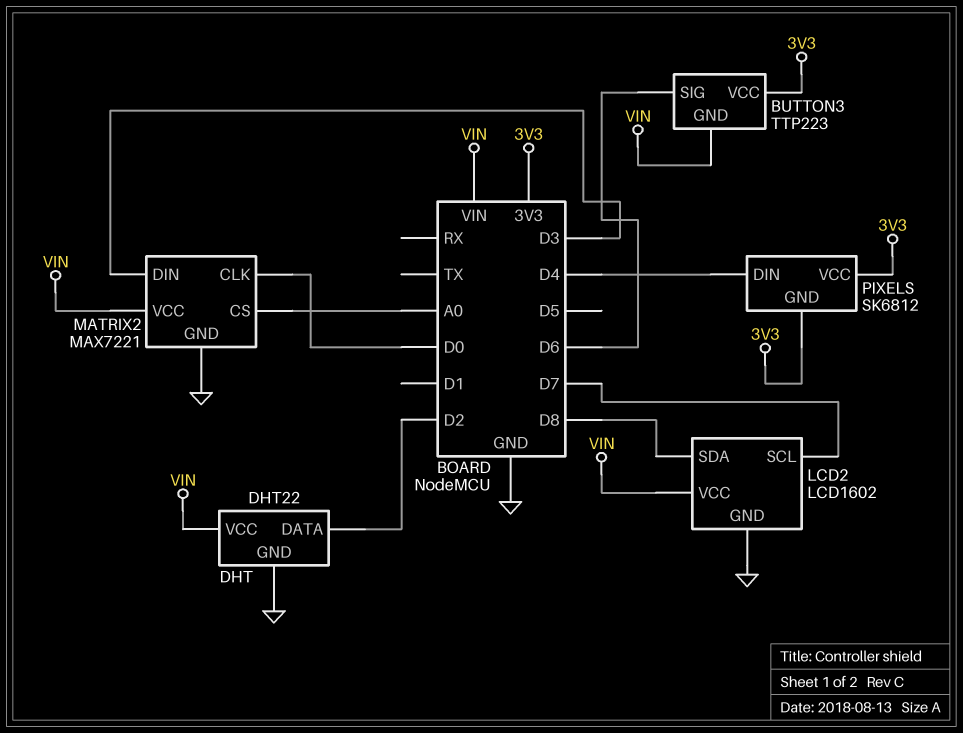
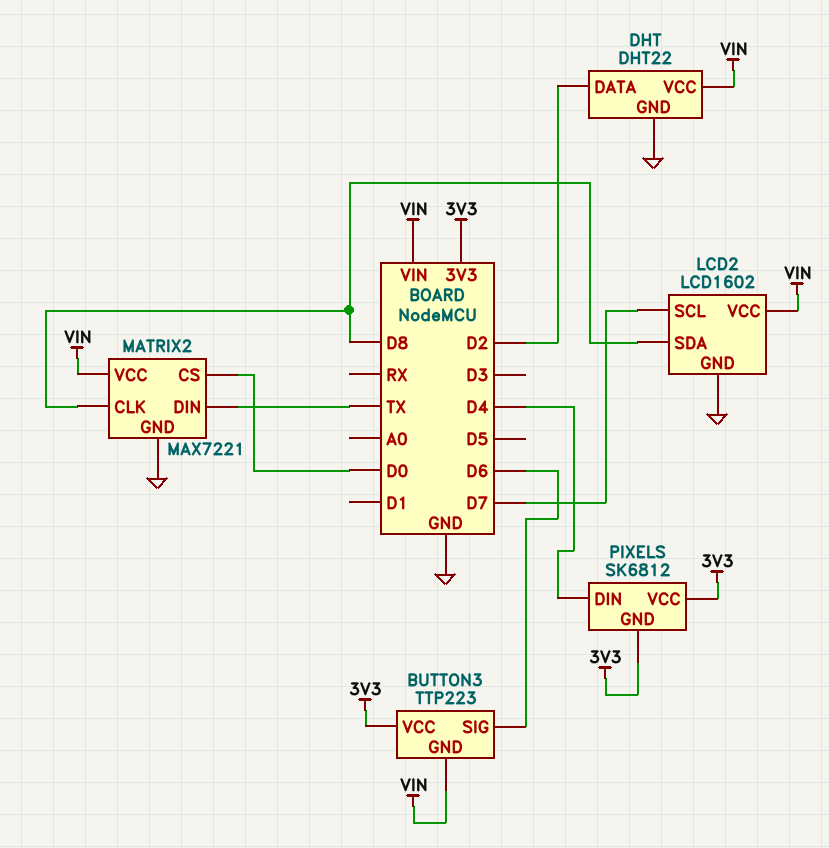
MATRIX2 pin CLK: D0 -> D8
MATRIX2 pin CS: A0 -> D0
MATRIX2 pin DIN: D3 -> TX

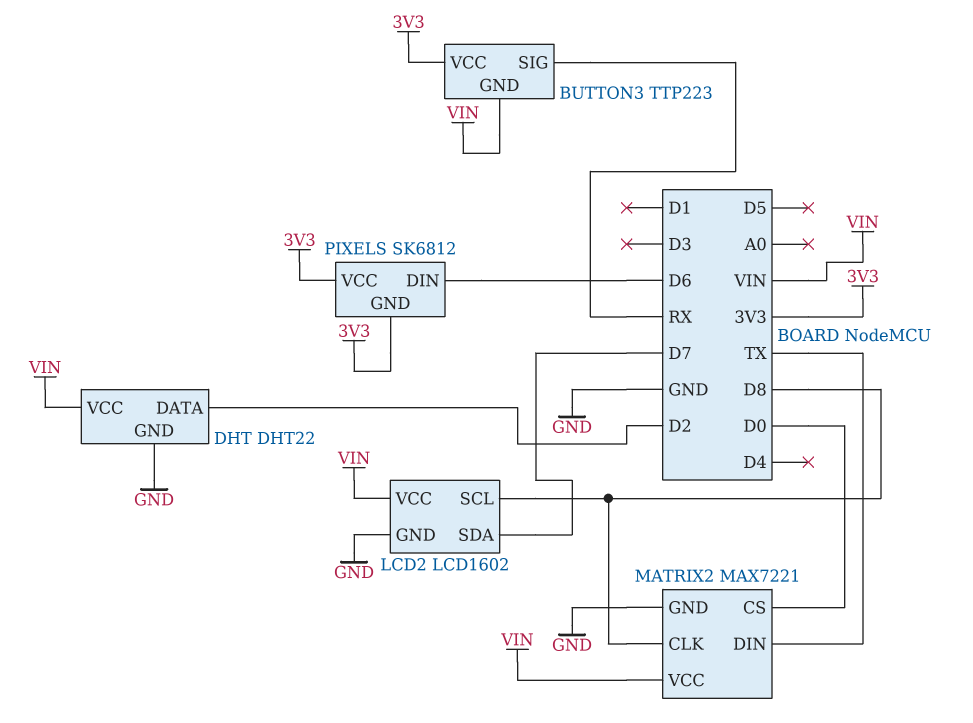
BUTTON3 pin SIG: D6 -> RX
LCD2 pin SCL: D7 -> D8
LCD2 pin SDA: D8 -> D7
PIXELS pin DIN: D4 -> D6

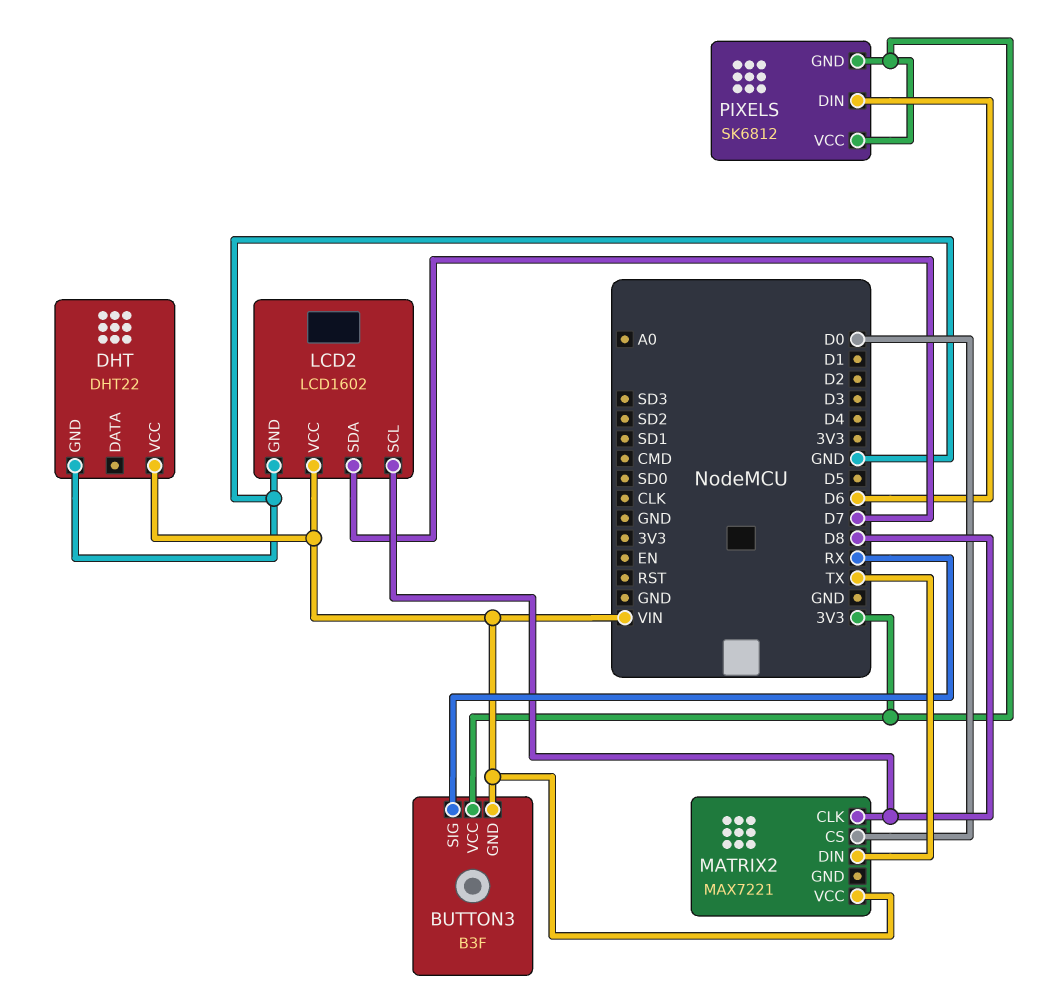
BUTTON3: TTP223 -> B3F
DHT pin DATA: D2 -> none
MATRIX2 pin GND: GND -> none

